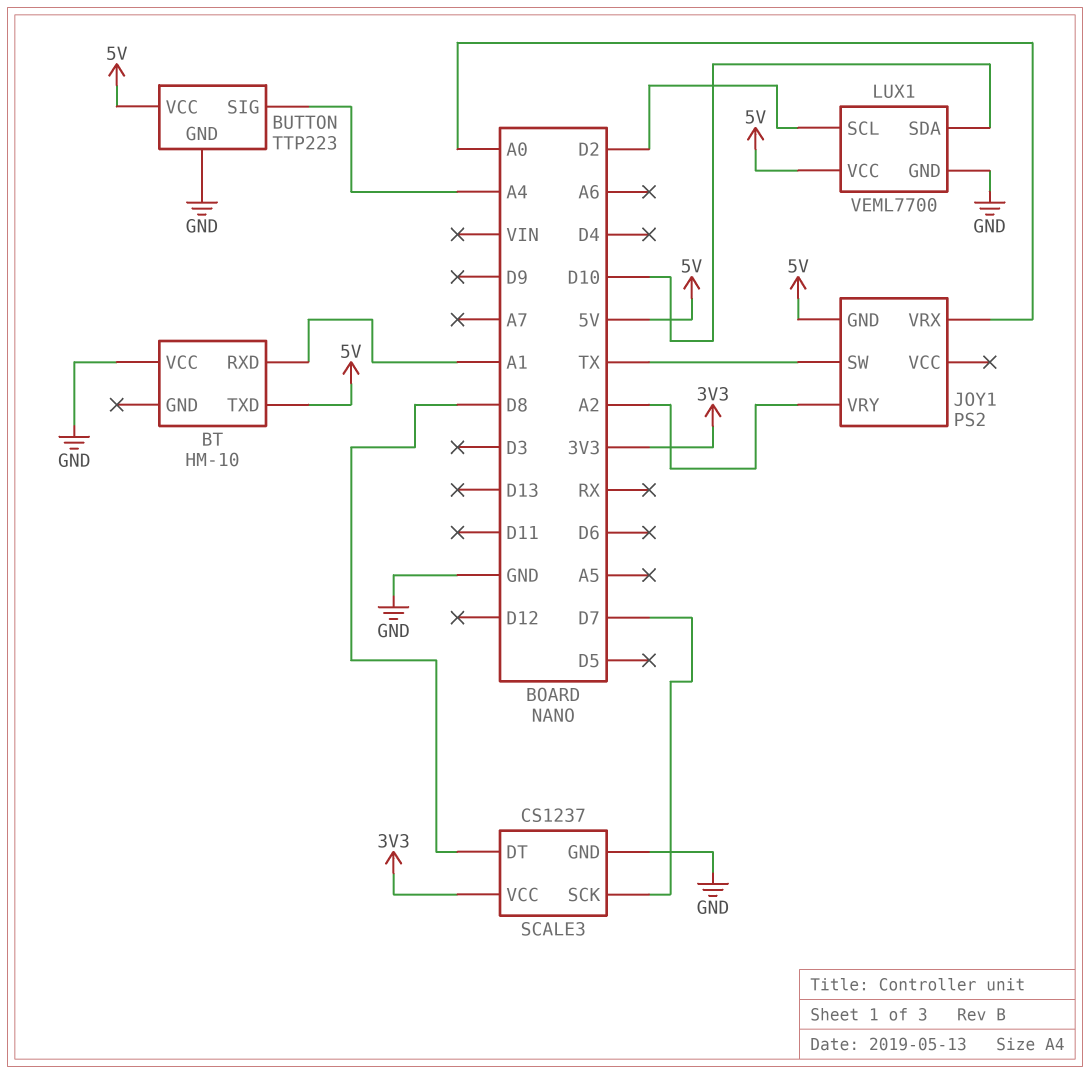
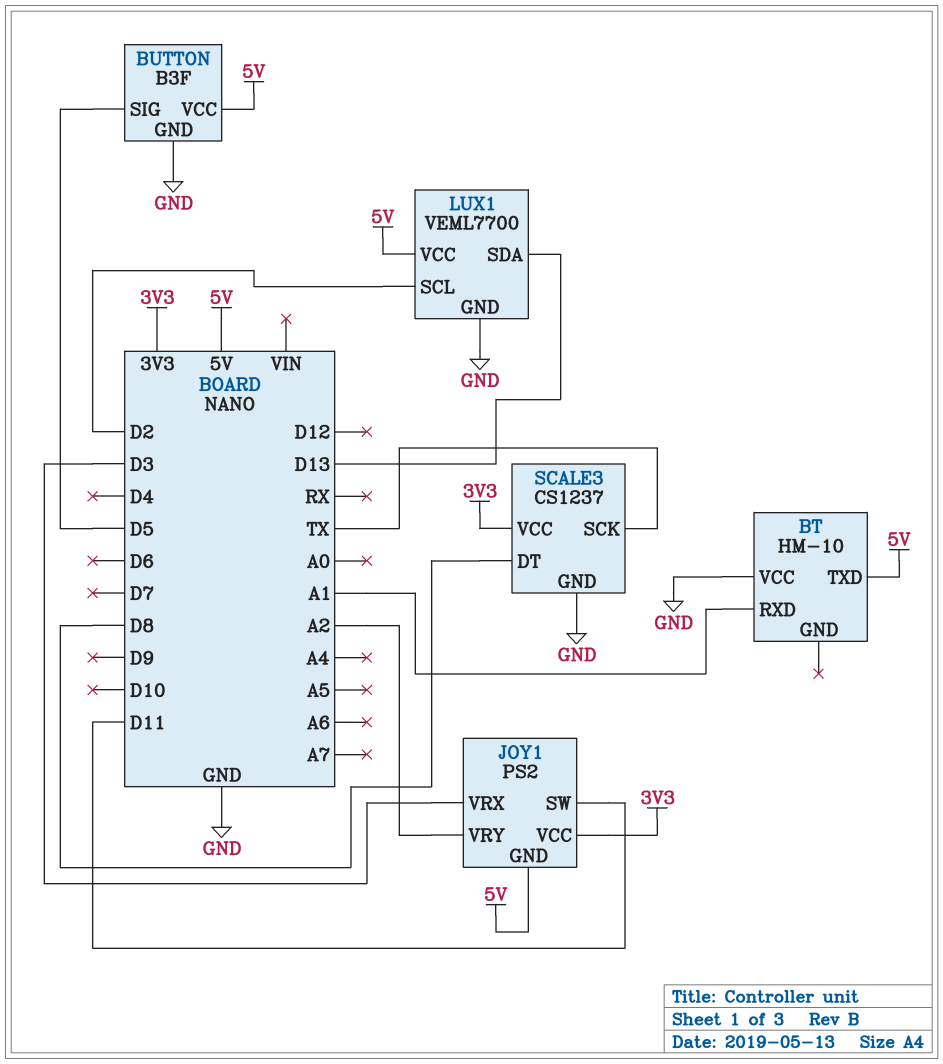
BUTTON: TTP223 -> B3F
BUTTON pin SIG: A4 -> D5
JOY1 pin SW: TX -> D11
JOY1 pin VCC: none -> 3V3
JOY1 pin VRX: A0 -> D3
LUX1 pin SDA: D10 -> D13
SCALE3 pin SCK: D7 -> TX

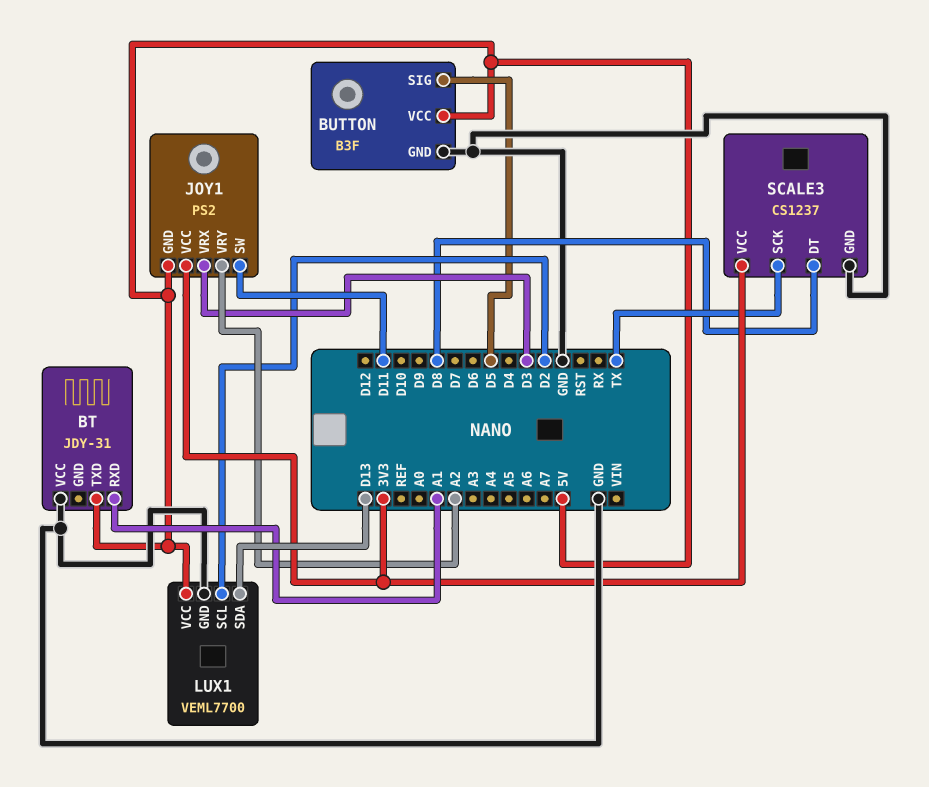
BT: HM-10 -> JDY-31

